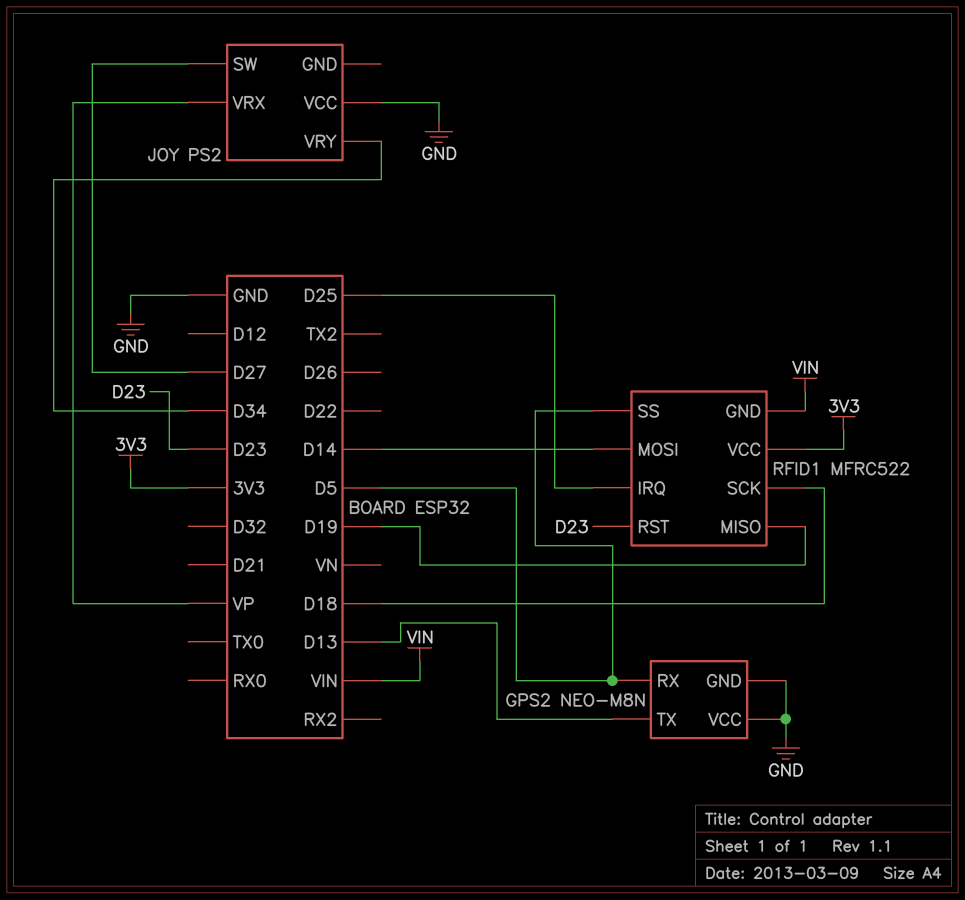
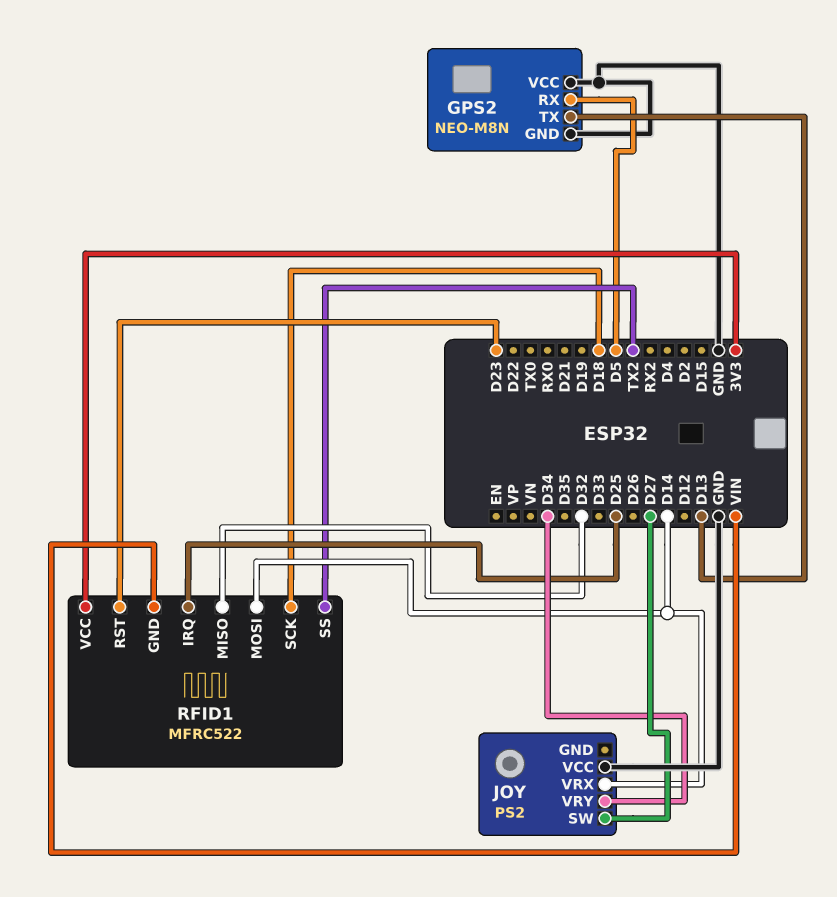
JOY pin VRX: VP -> D14
RFID1 pin MISO: D19 -> D32
RFID1 pin SS: D5 -> TX2

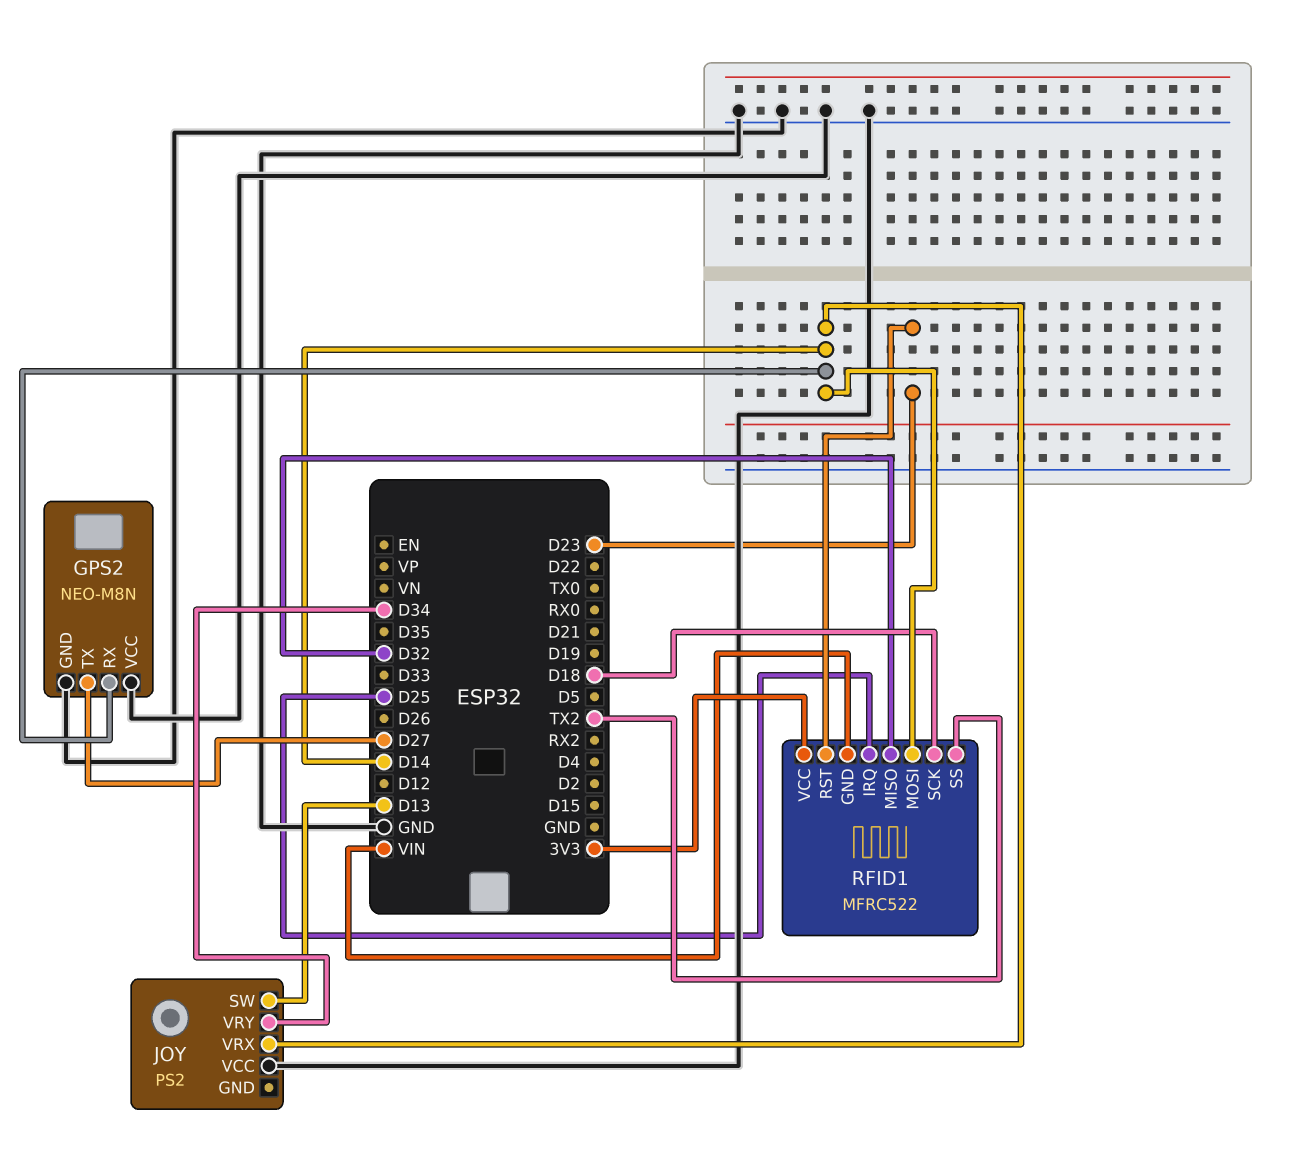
GPS2 pin RX: D5 -> D14
GPS2 pin TX: D13 -> D27
JOY pin SW: D27 -> D13

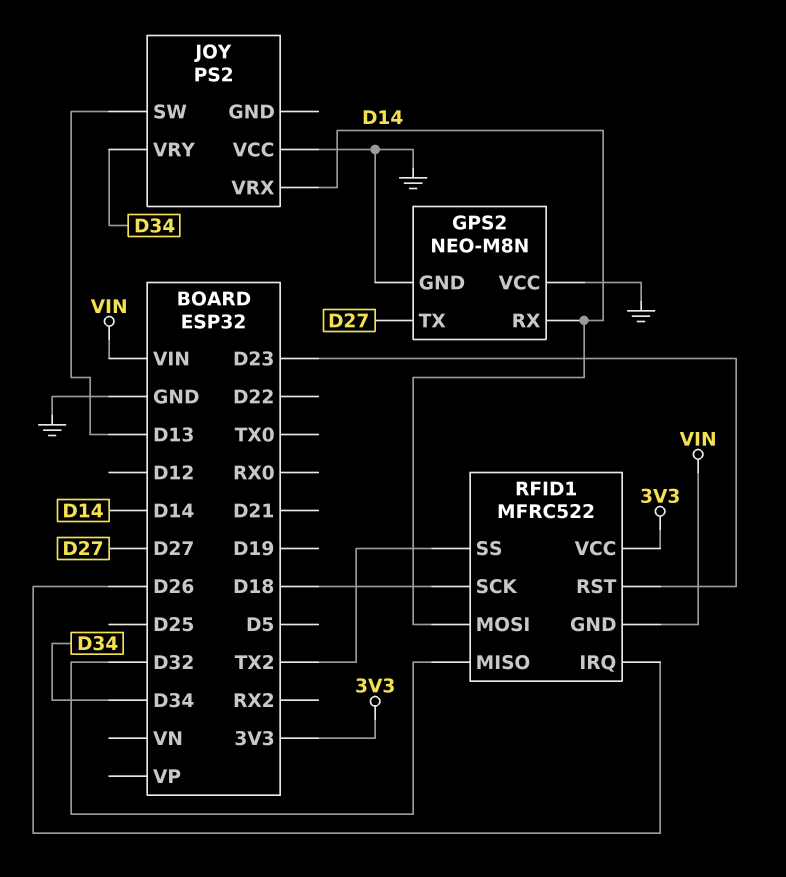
RFID1 pin IRQ: D25 -> D26

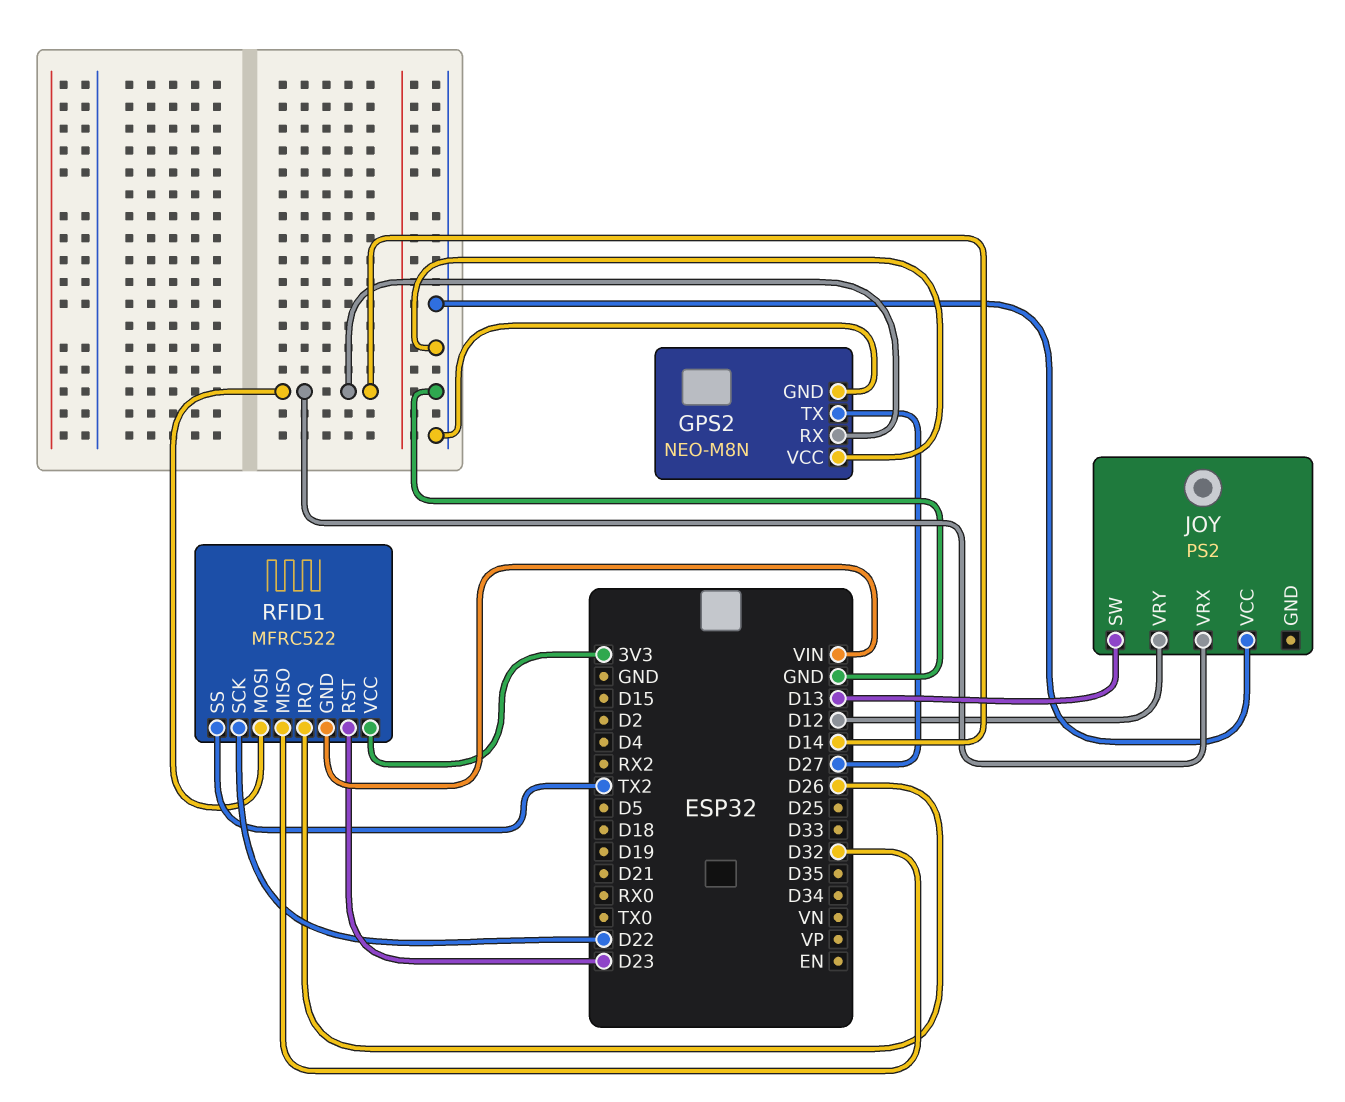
JOY pin VRY: D34 -> D12
RFID1 pin SCK: D18 -> D22

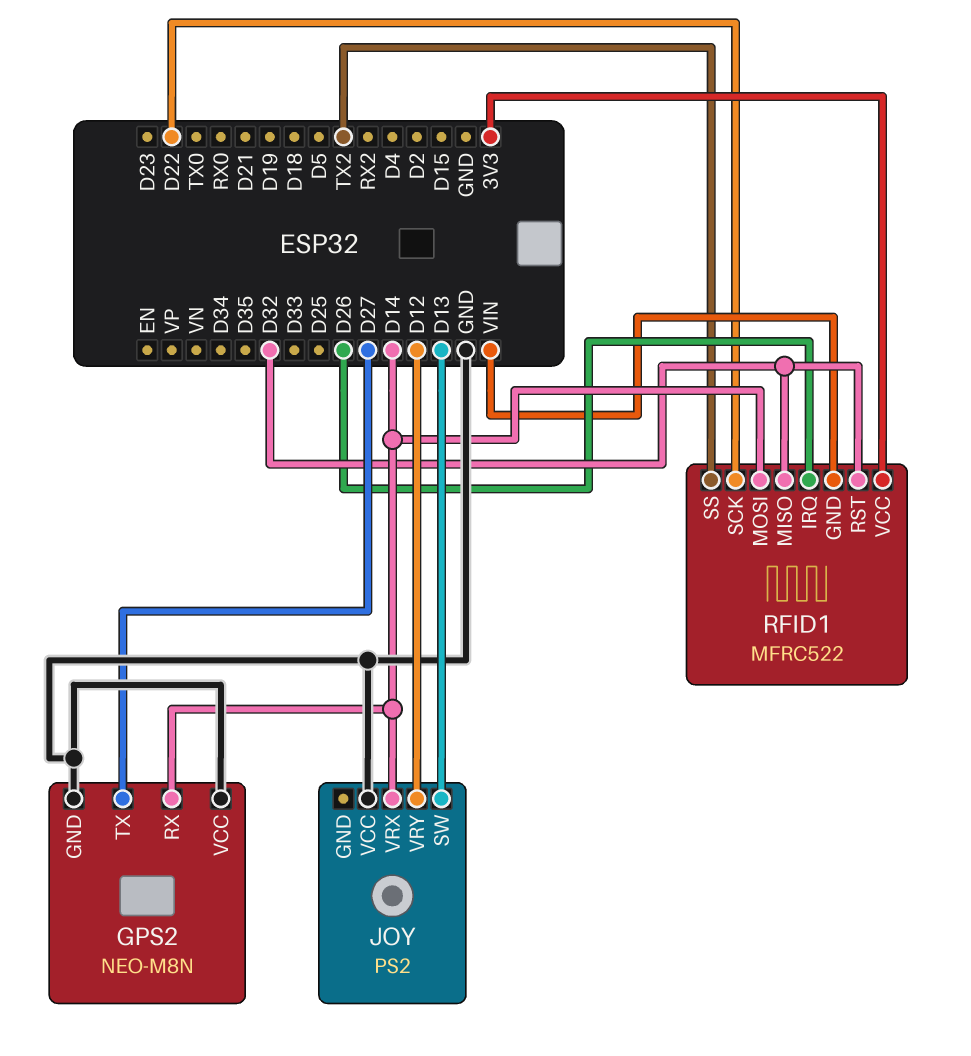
RFID1 pin RST: D23 -> D32

